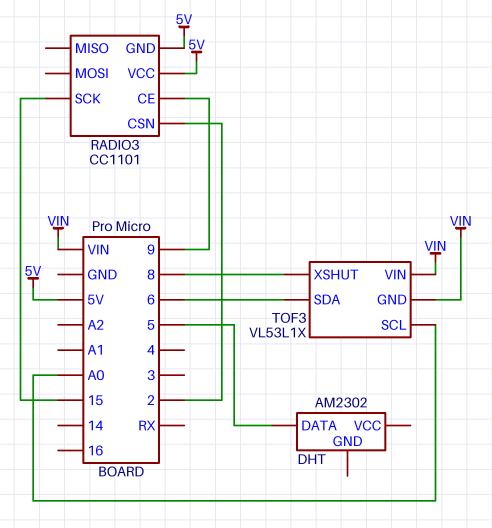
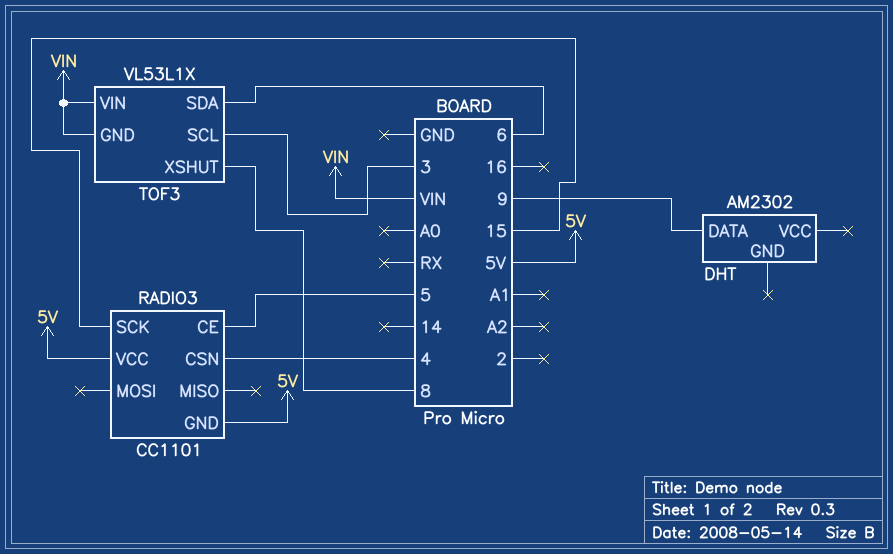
DHT pin DATA: 5 -> 9
RADIO3 pin CE: 9 -> 5
RADIO3 pin CSN: 2 -> 4
TOF3 pin SCL: A0 -> 3

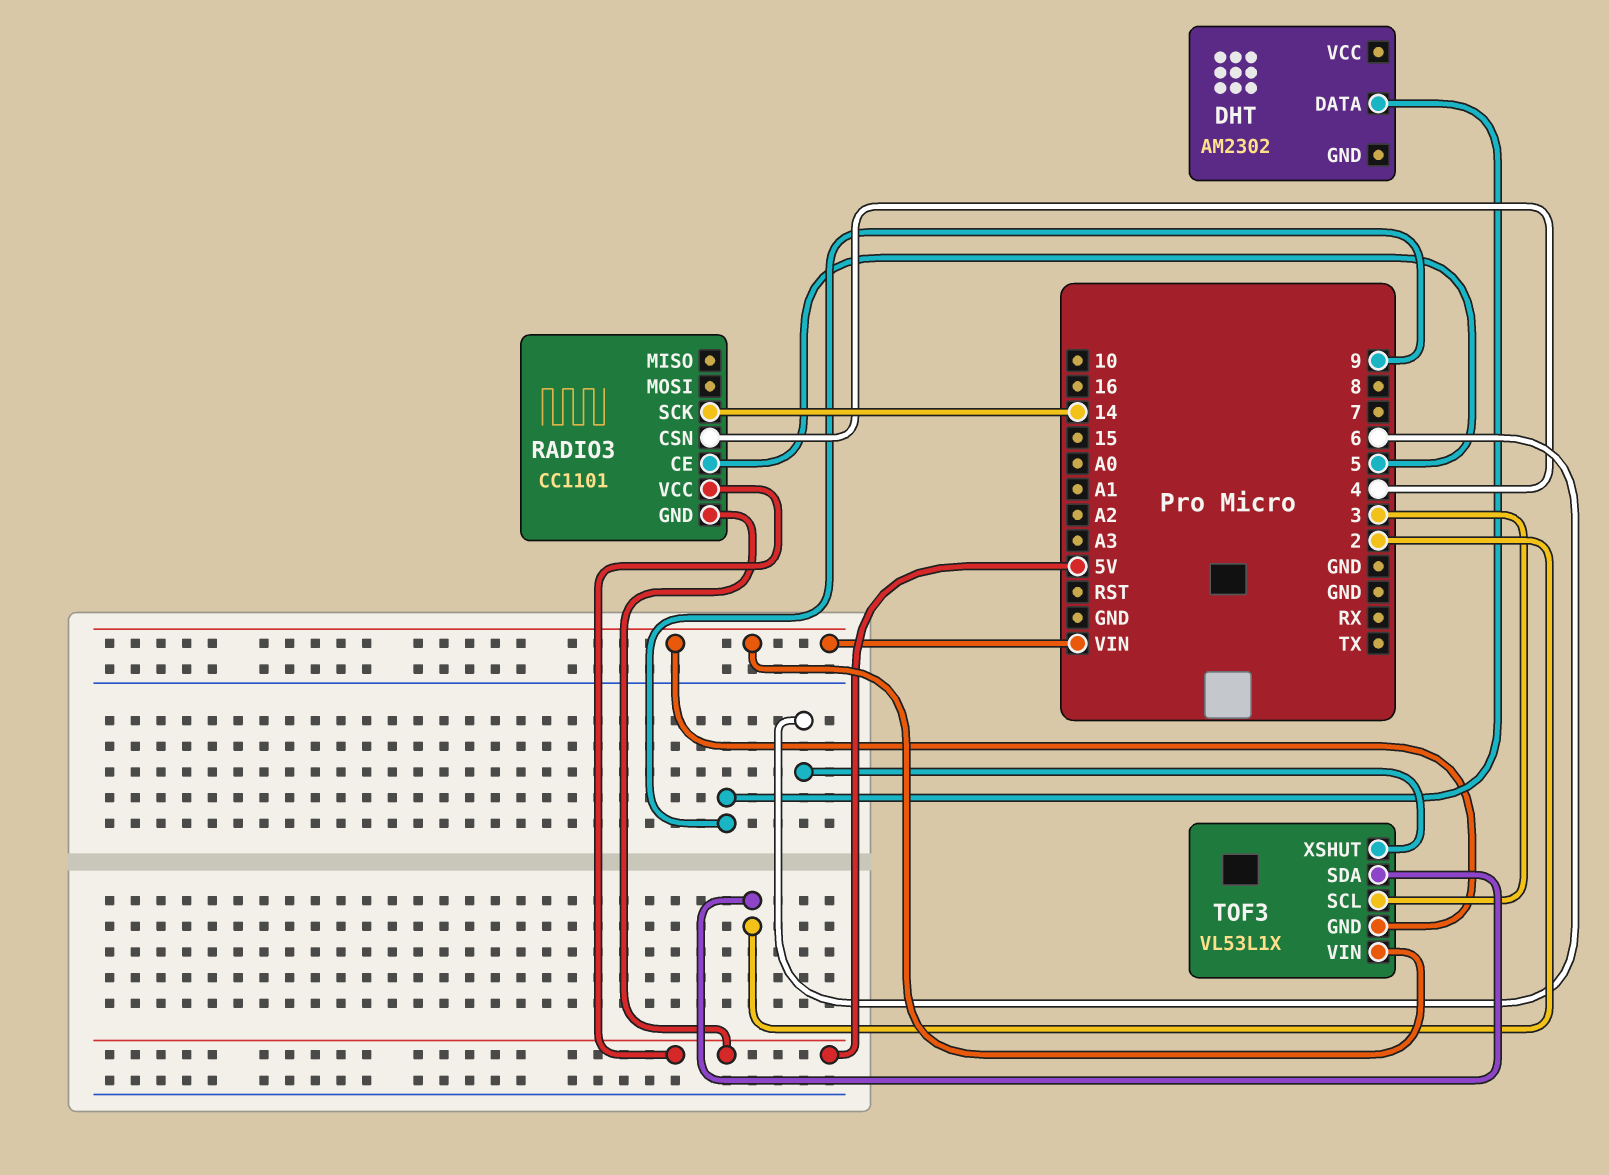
RADIO3 pin SCK: 15 -> 14
TOF3 pin SDA: 6 -> 2
TOF3 pin XSHUT: 8 -> 6

